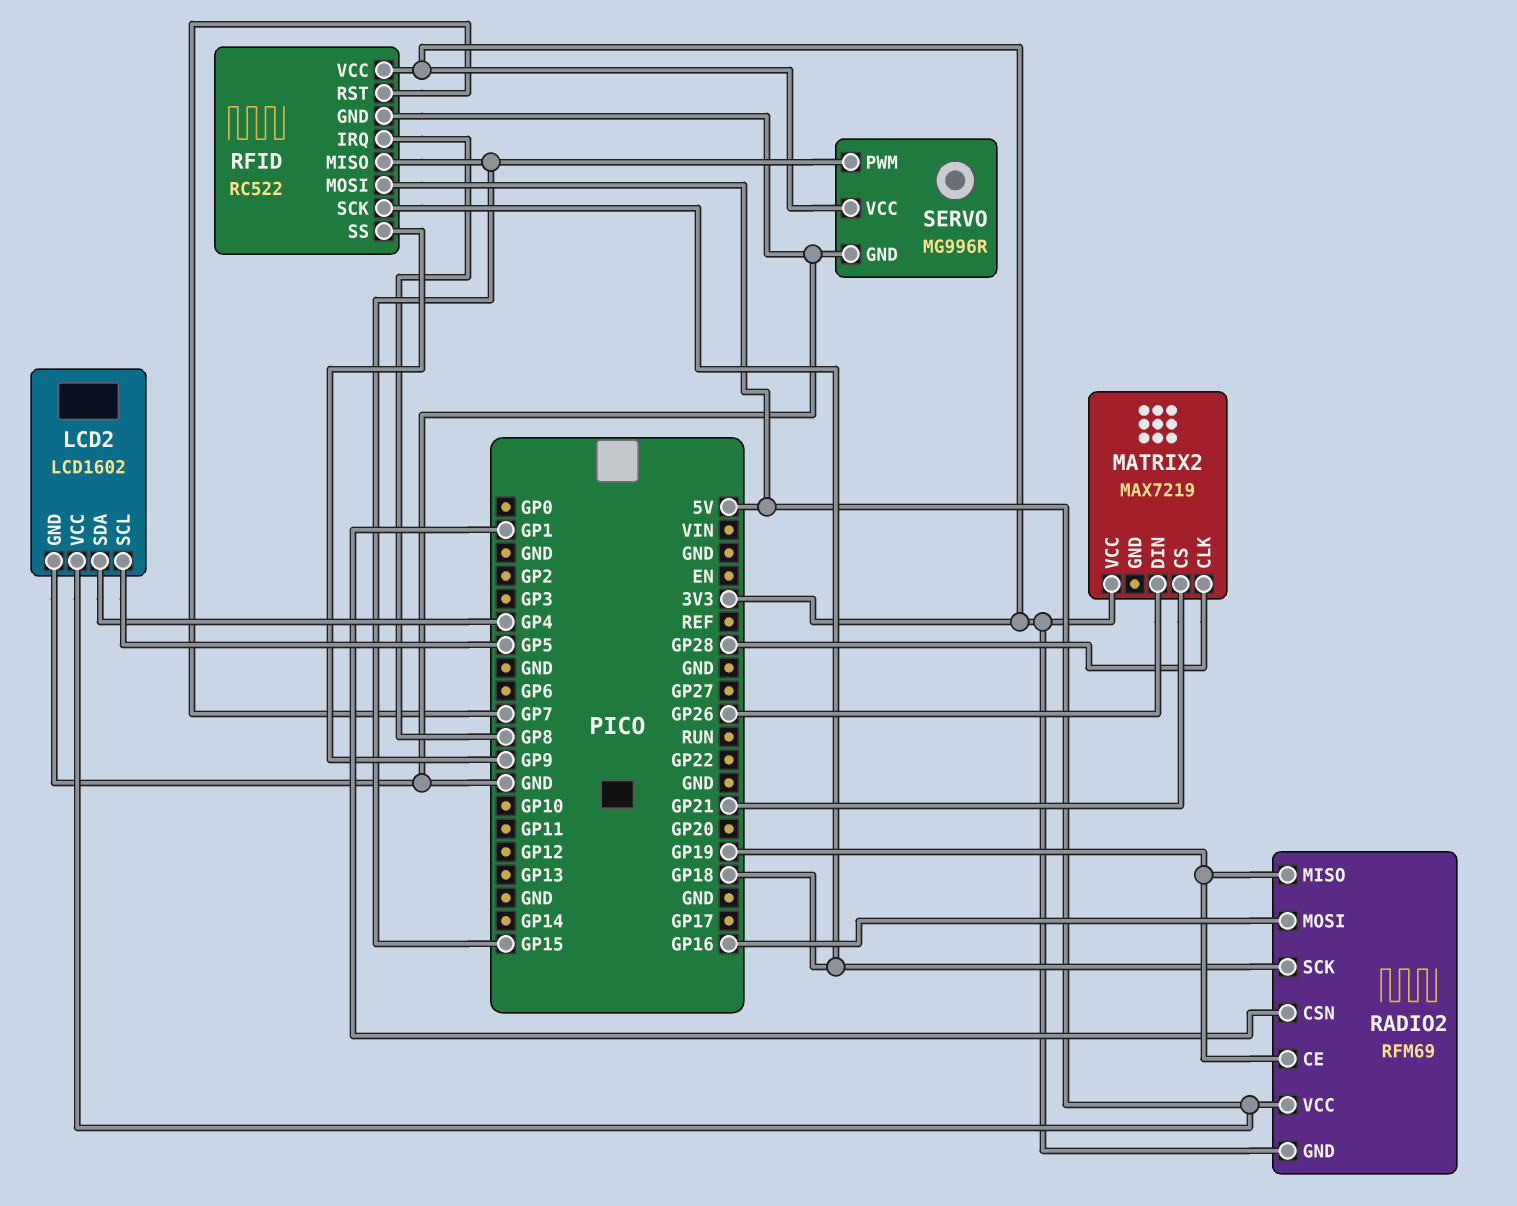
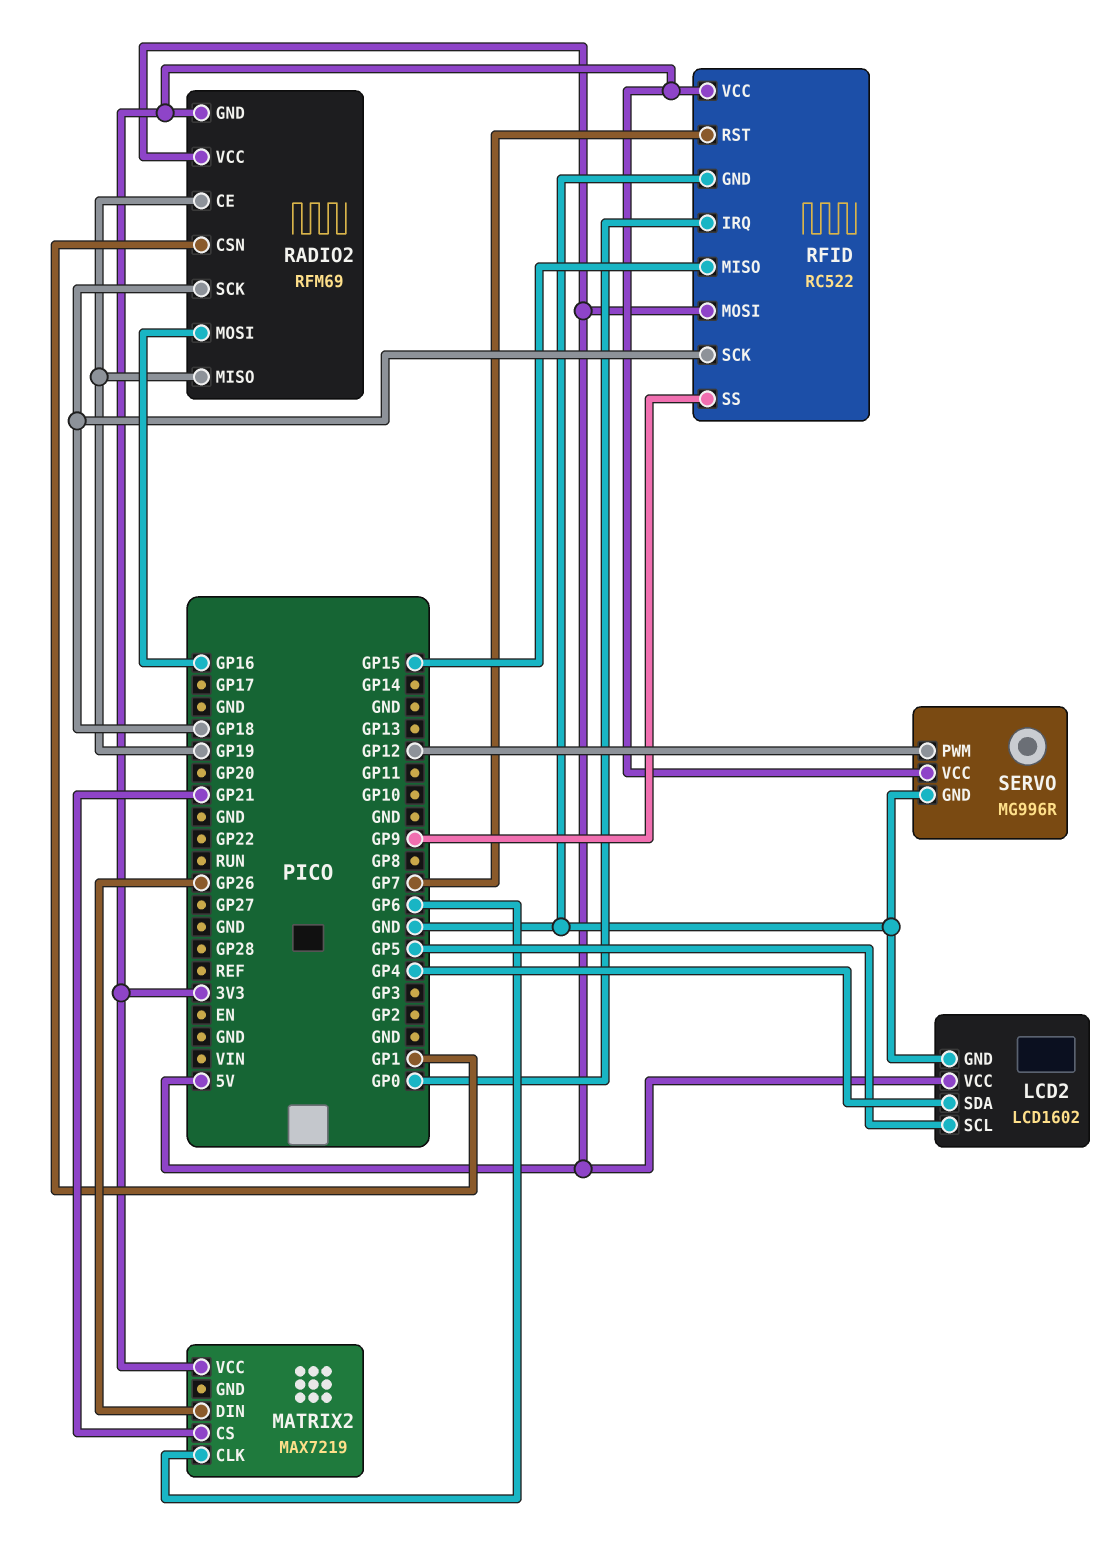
MATRIX2 pin CLK: GP28 -> GP6
RFID pin IRQ: GP8 -> GP0
SERVO pin PWM: GP15 -> GP12

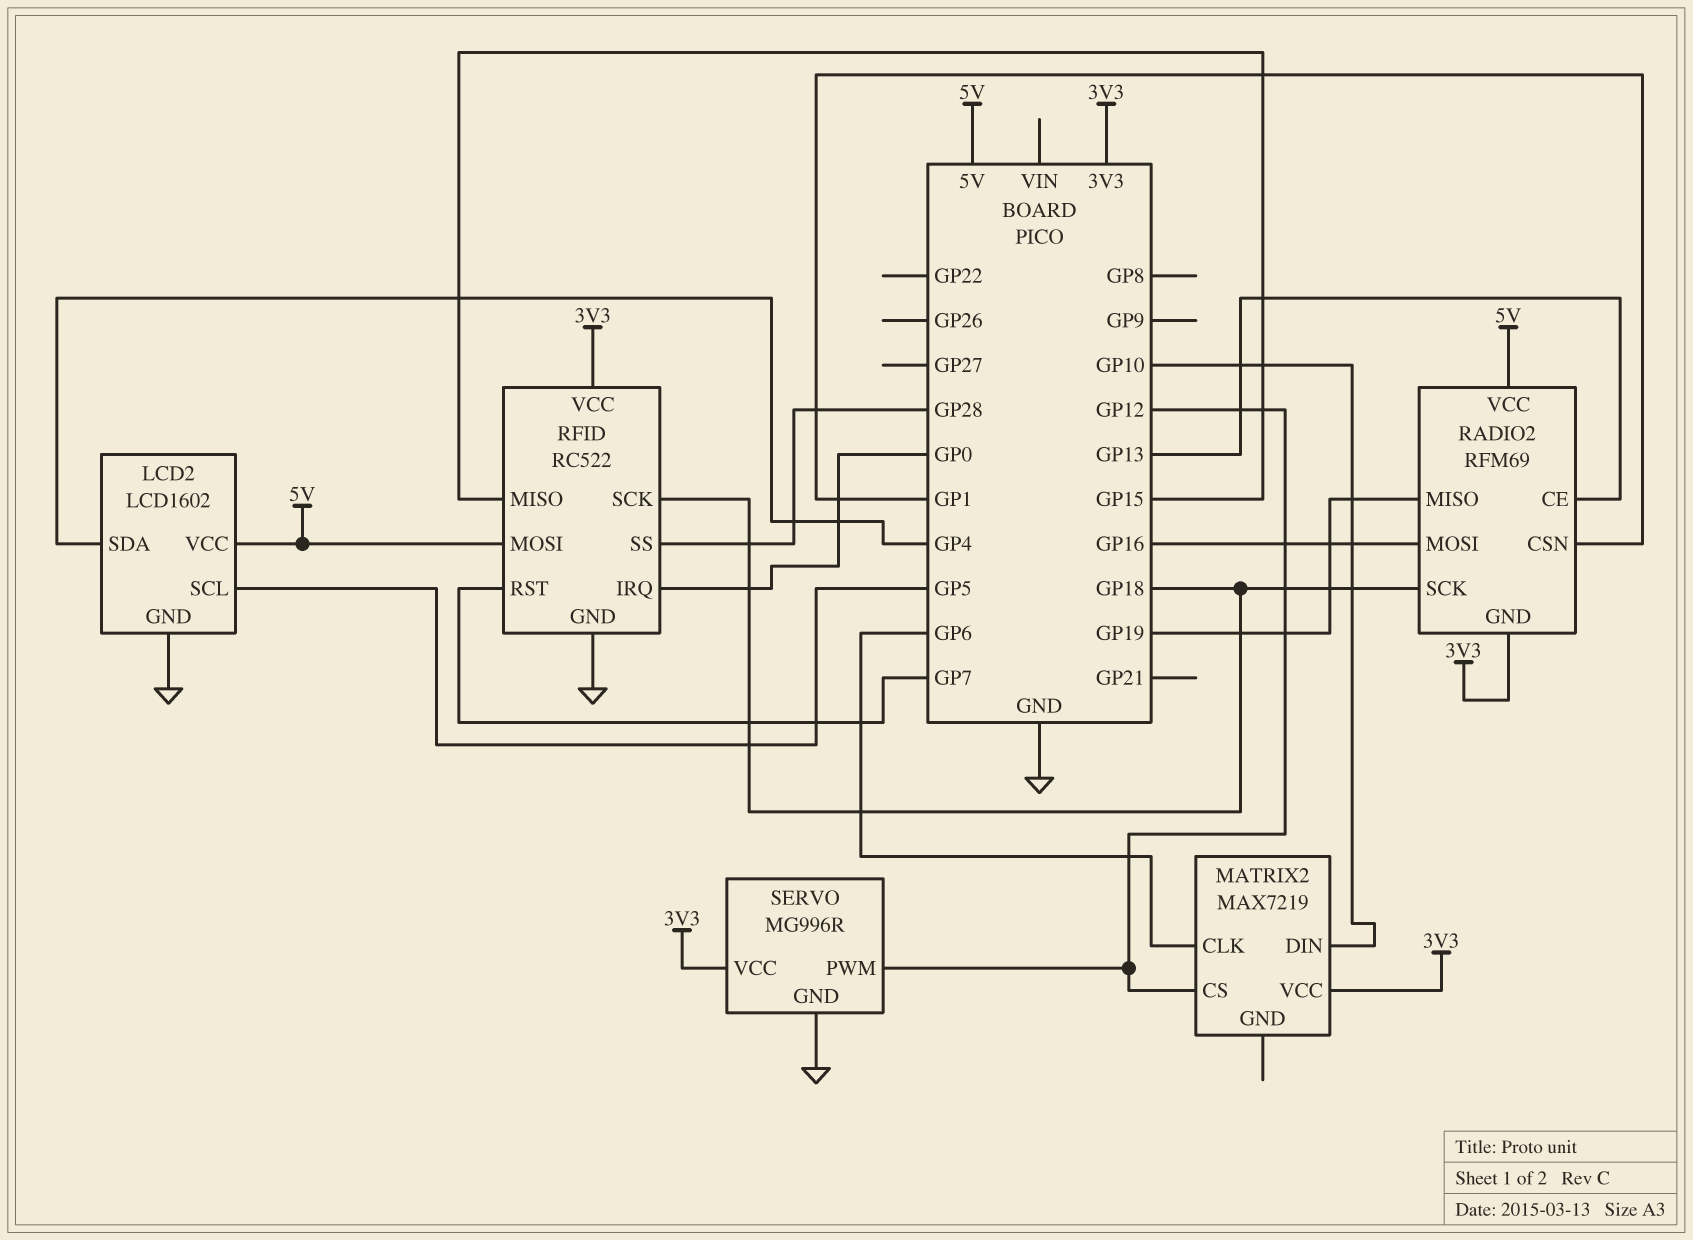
MATRIX2 pin CS: GP21 -> GP12
MATRIX2 pin DIN: GP26 -> GP10
RADIO2 pin CE: GP19 -> GP13
RFID pin SS: GP9 -> GP28

